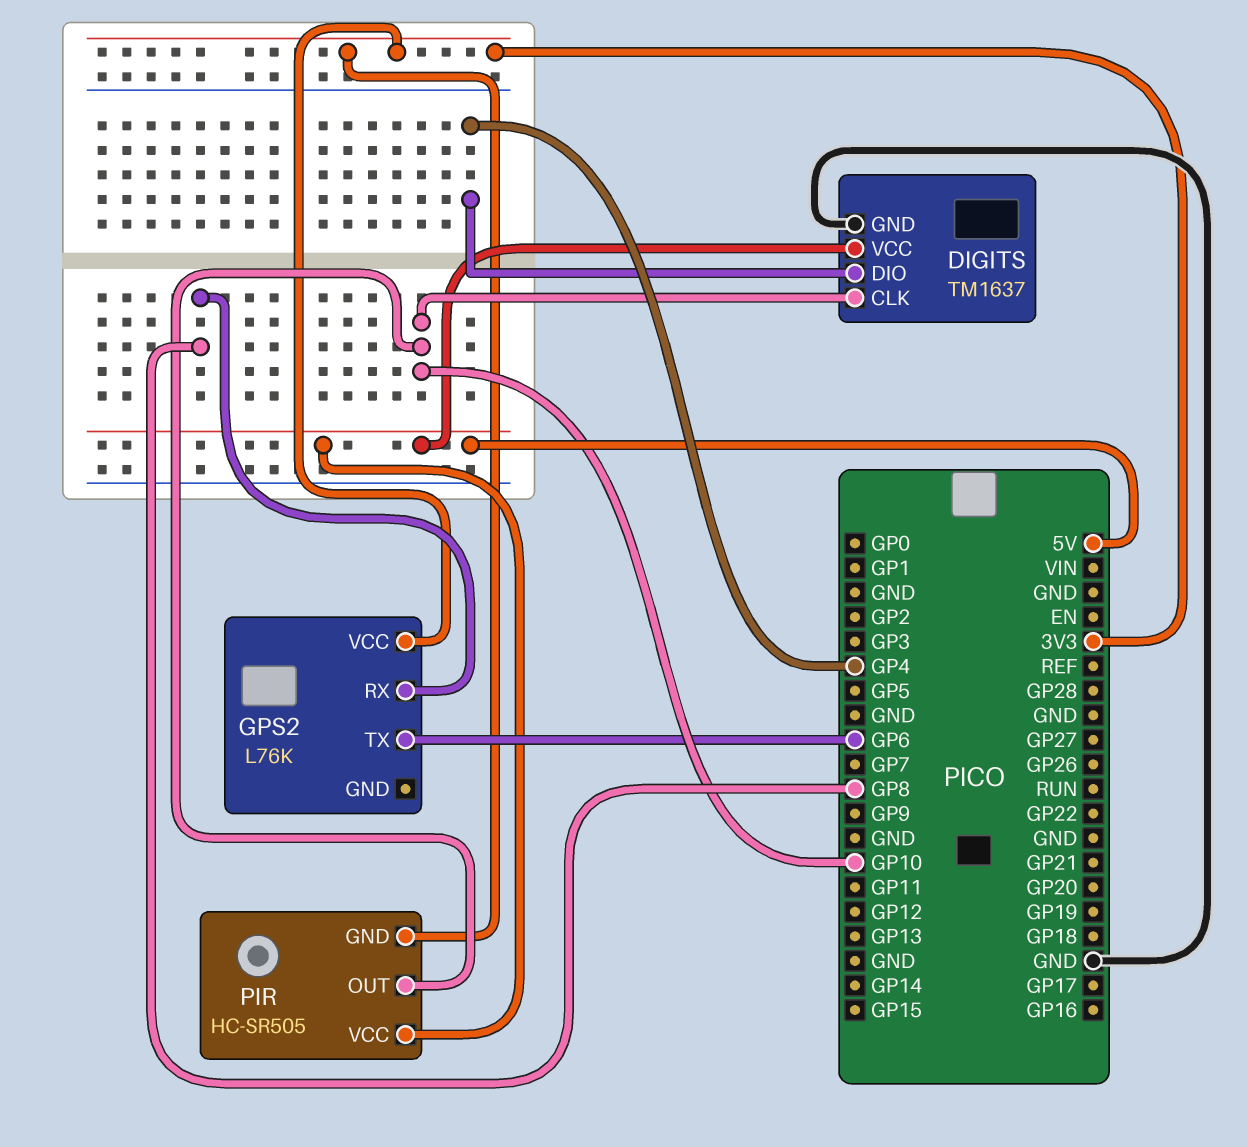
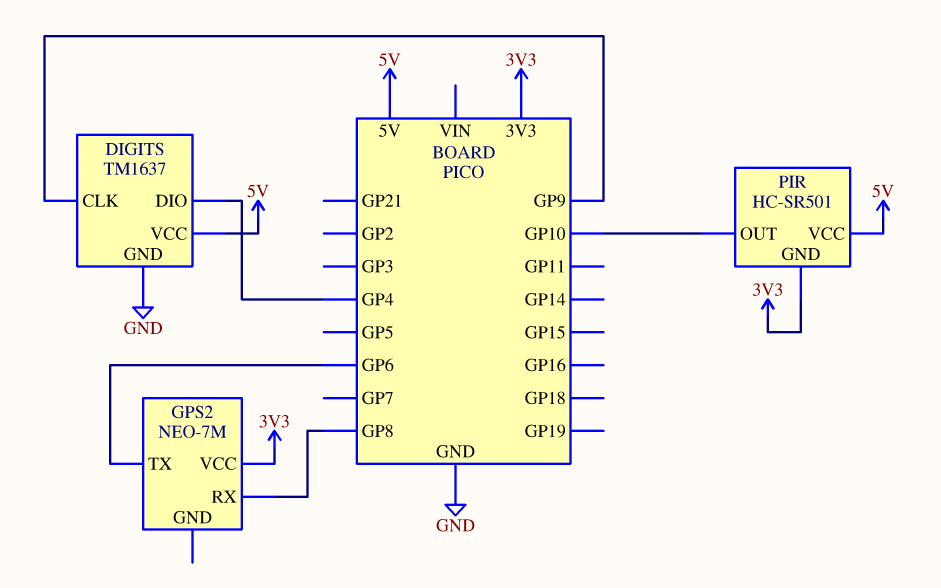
DIGITS pin CLK: GP10 -> GP9
GPS2: L76K -> NEO-7M
PIR: HC-SR505 -> HC-SR501

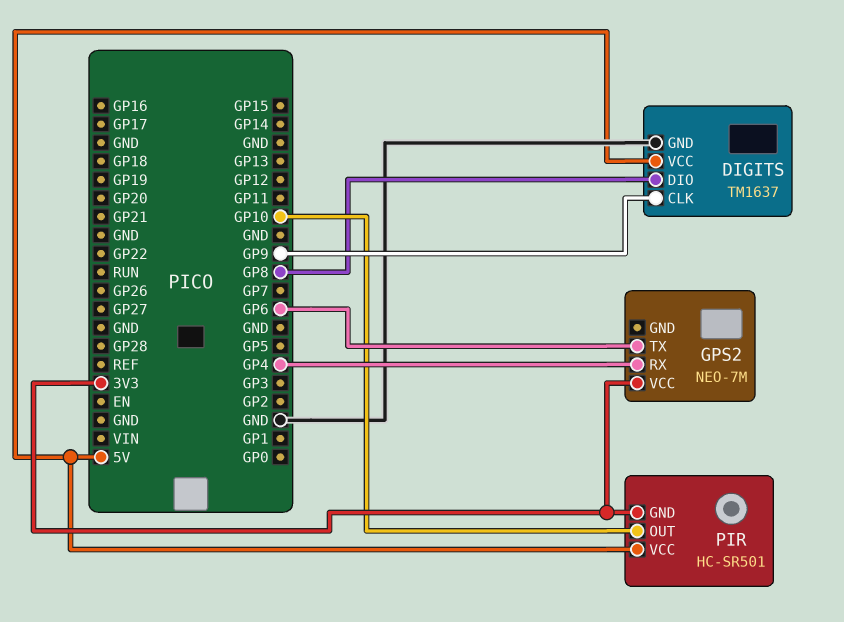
DIGITS pin DIO: GP4 -> GP8
GPS2 pin RX: GP8 -> GP4

